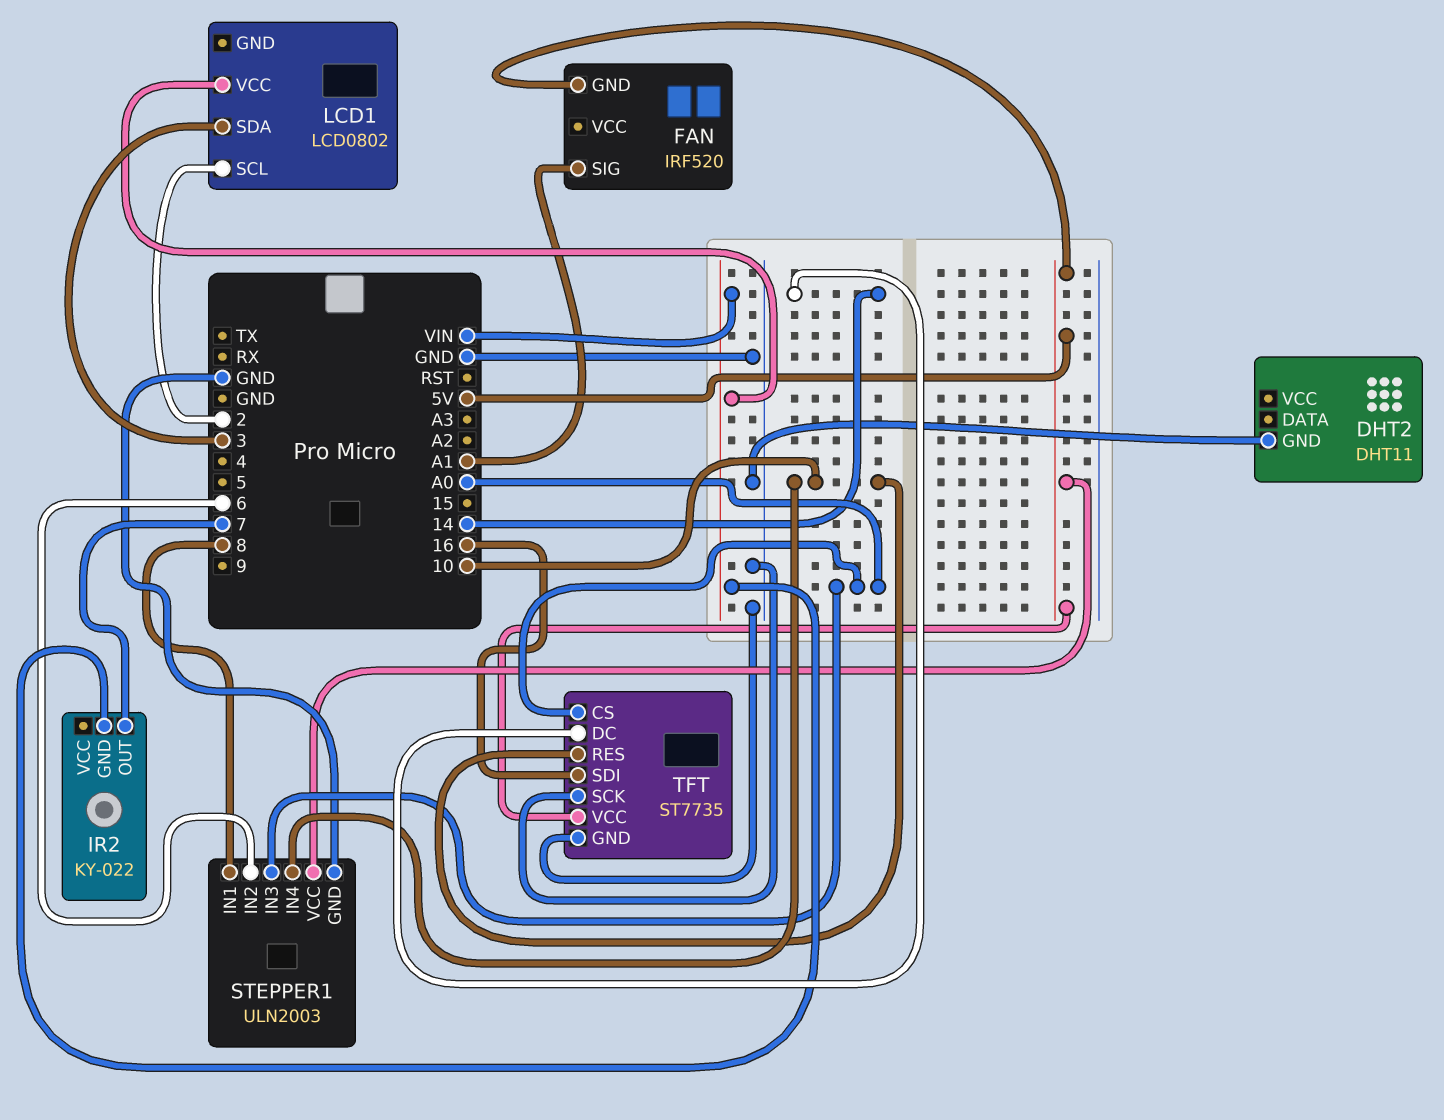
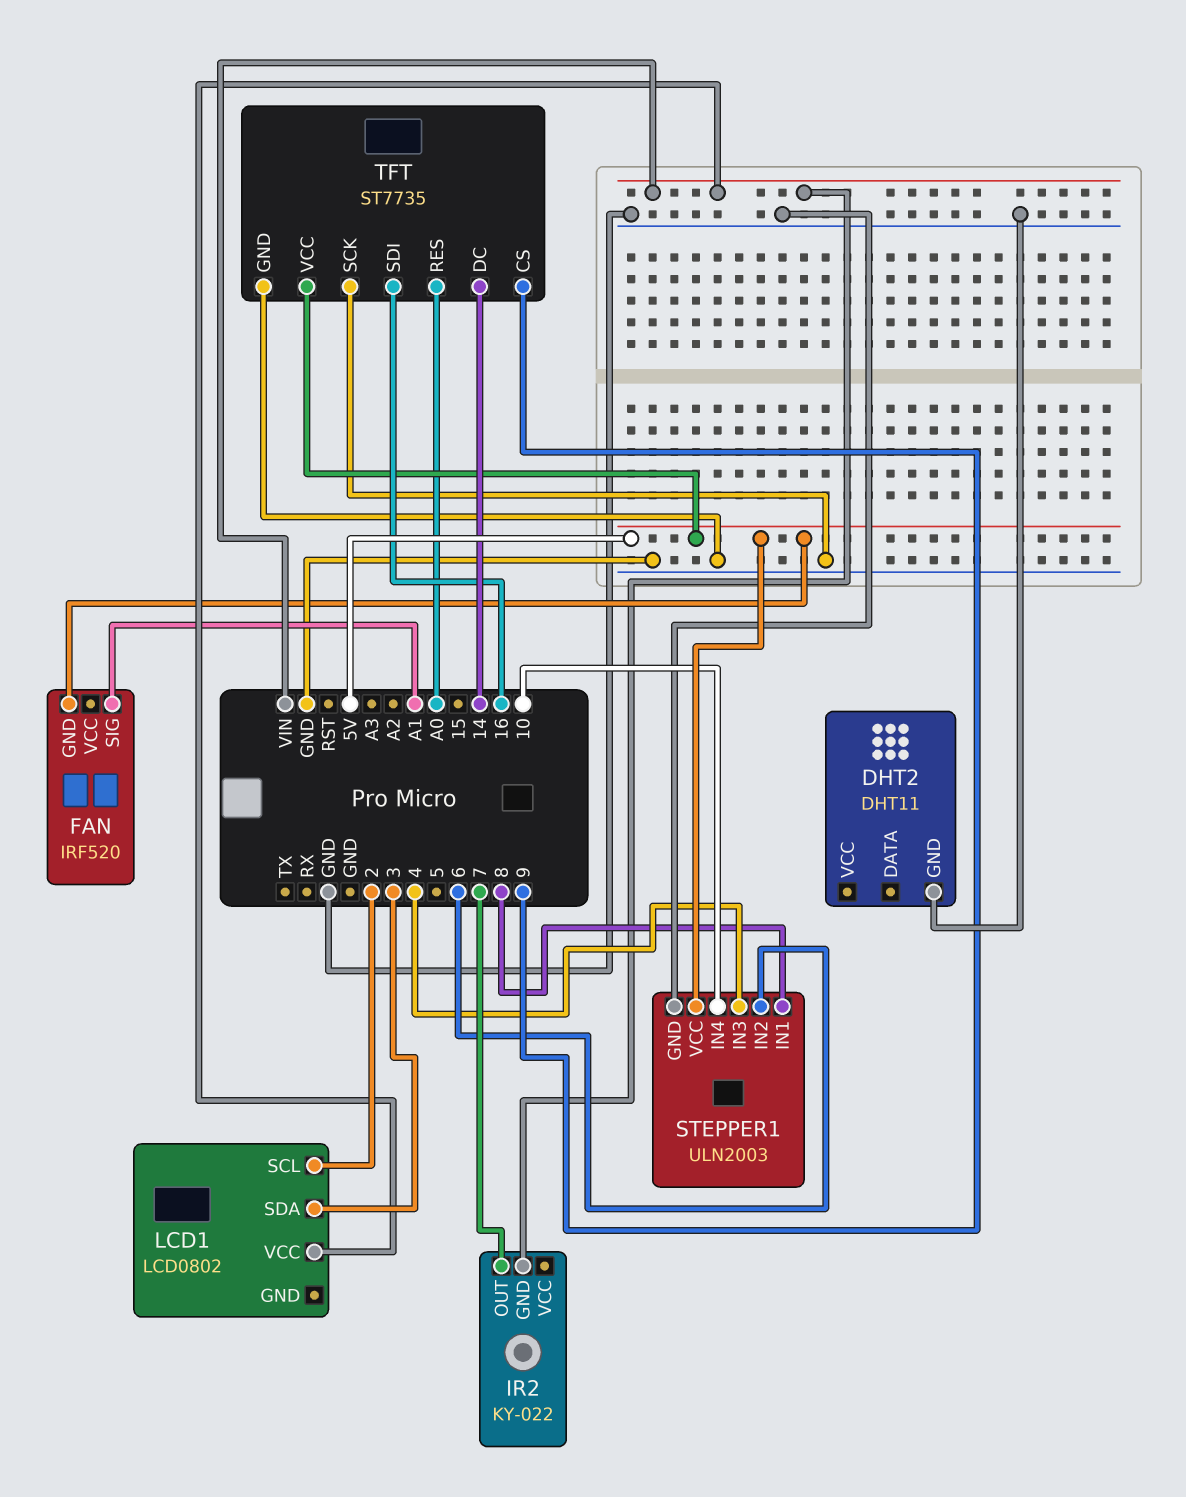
STEPPER1 pin IN3: A0 -> 4
TFT pin CS: A0 -> 9
TFT pin RES: 10 -> A0

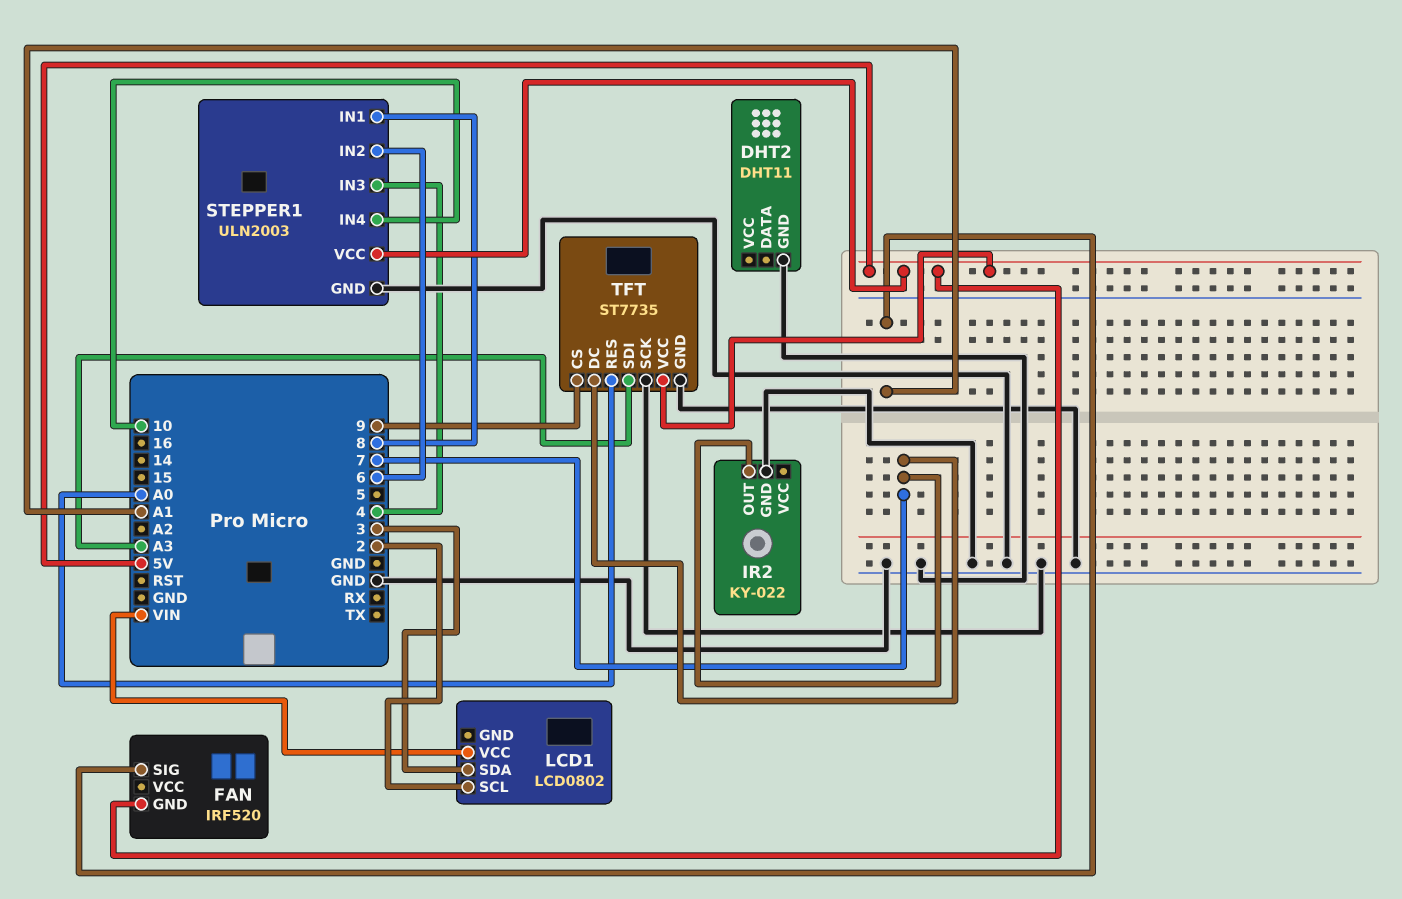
IR2 pin GND: VIN -> GND
TFT pin DC: 14 -> 7
TFT pin SDI: 16 -> A3

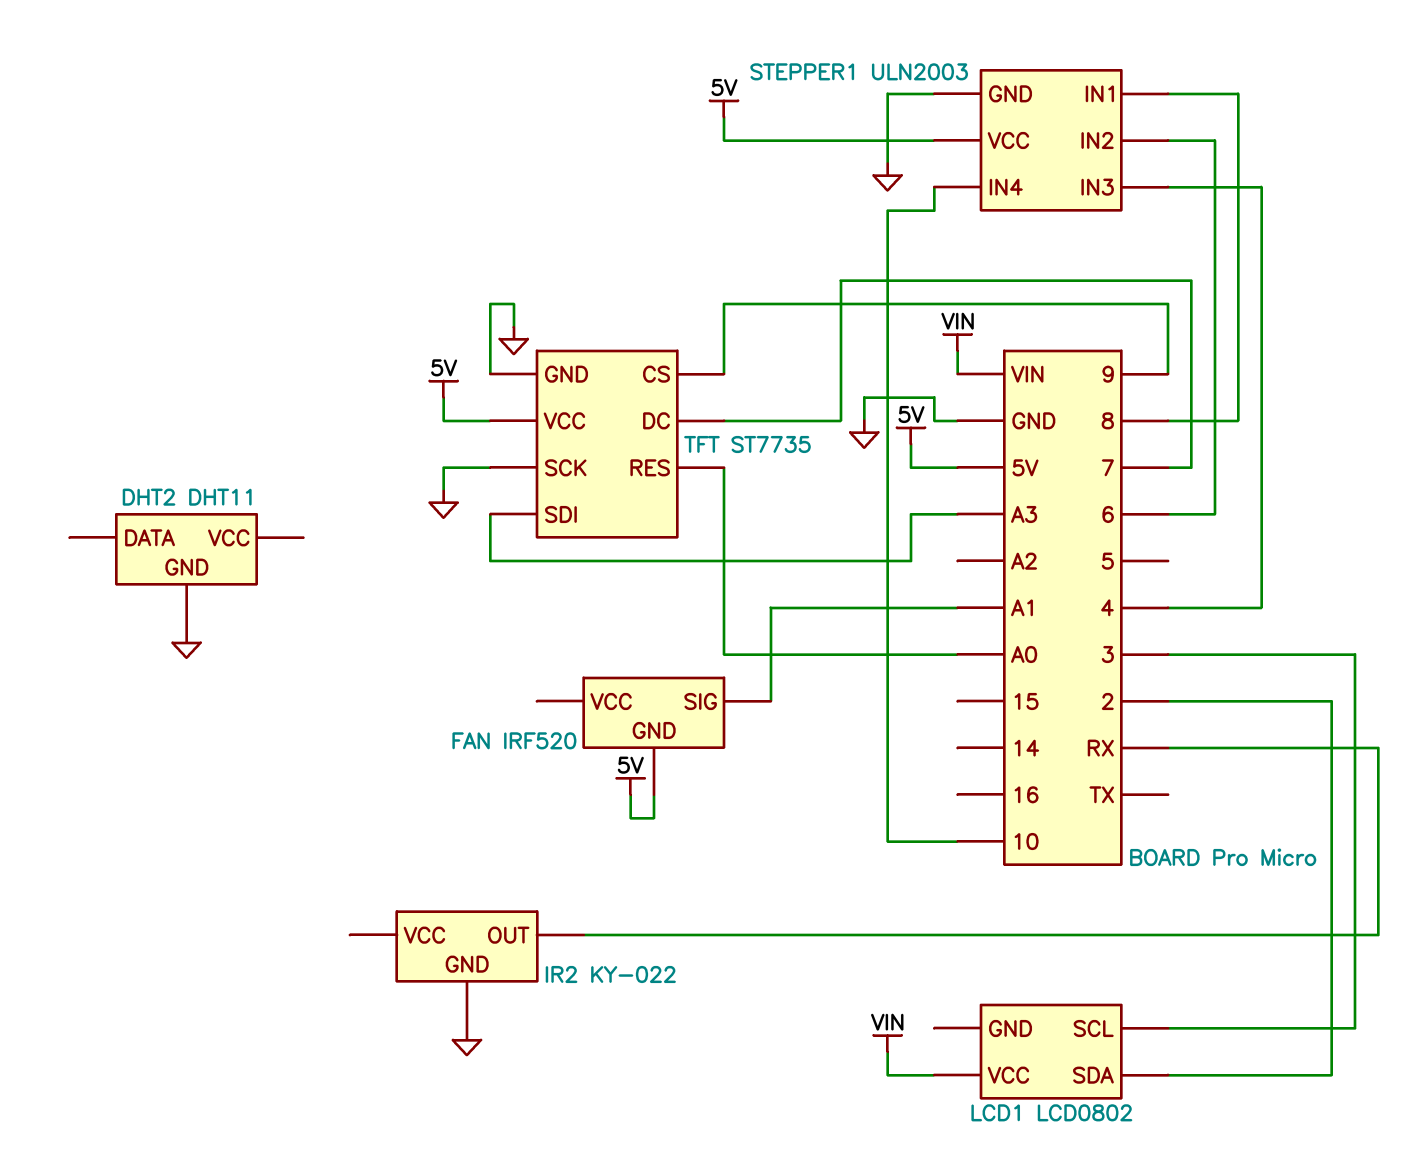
IR2 pin OUT: 7 -> RX
LCD1 pin SCL: 2 -> 3
LCD1 pin SDA: 3 -> 2

